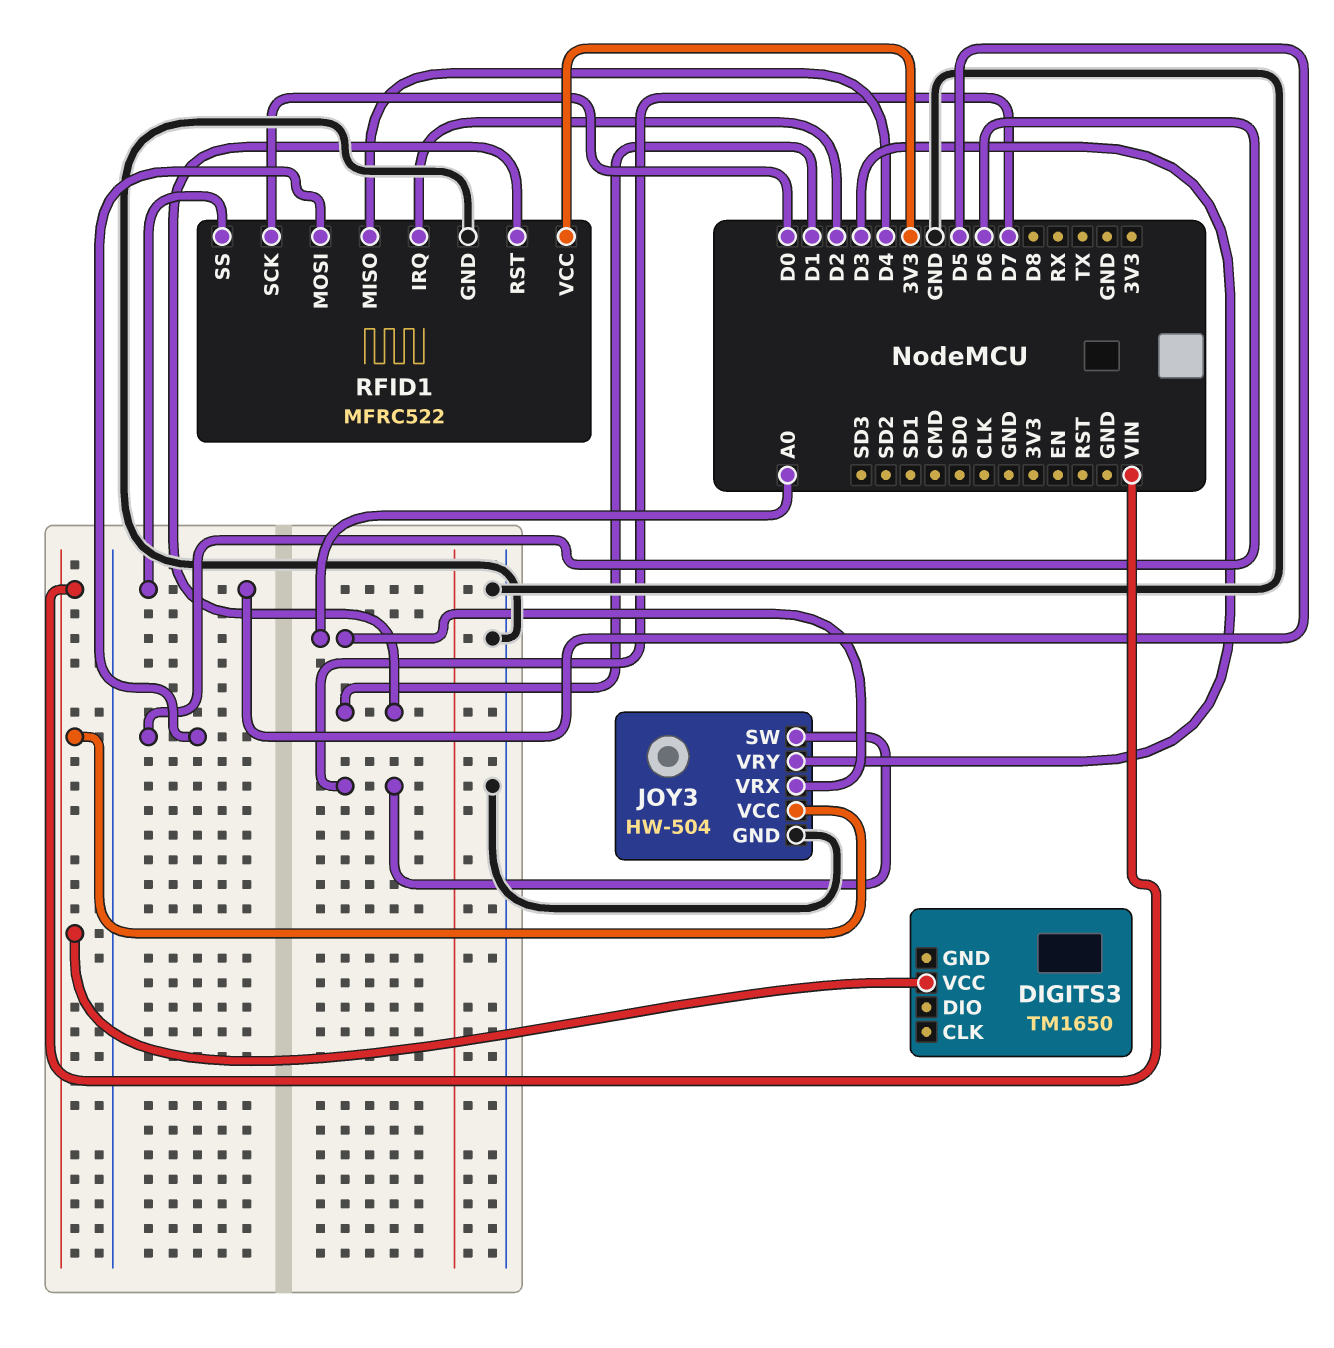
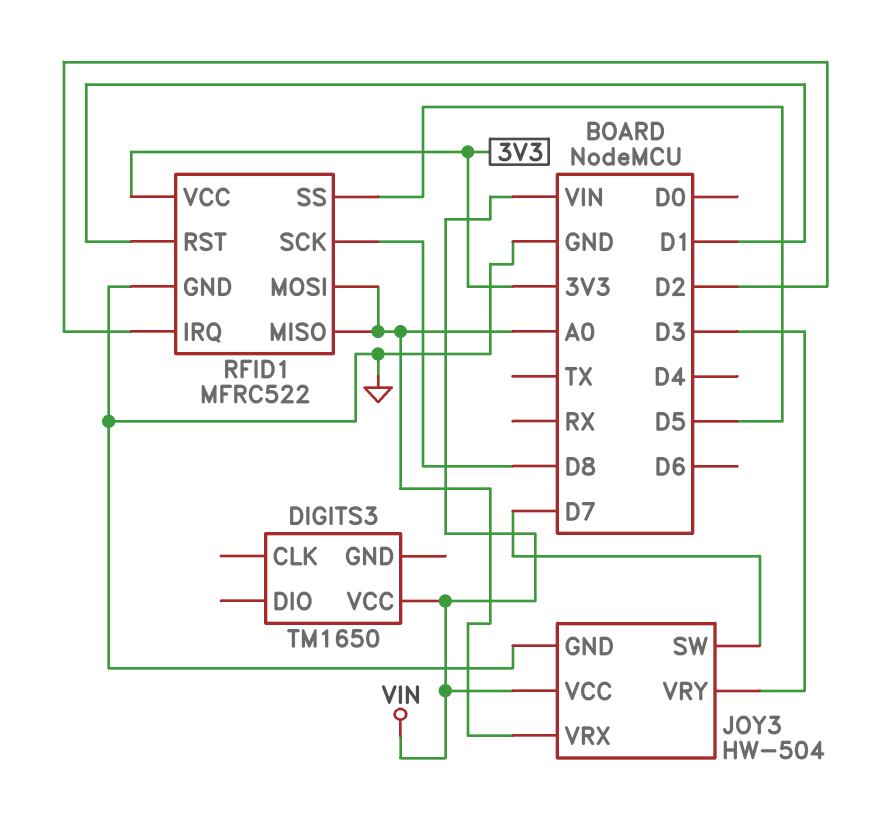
RFID1 pin MISO: D4 -> A0
RFID1 pin MOSI: D6 -> A0
RFID1 pin SCK: D0 -> D8

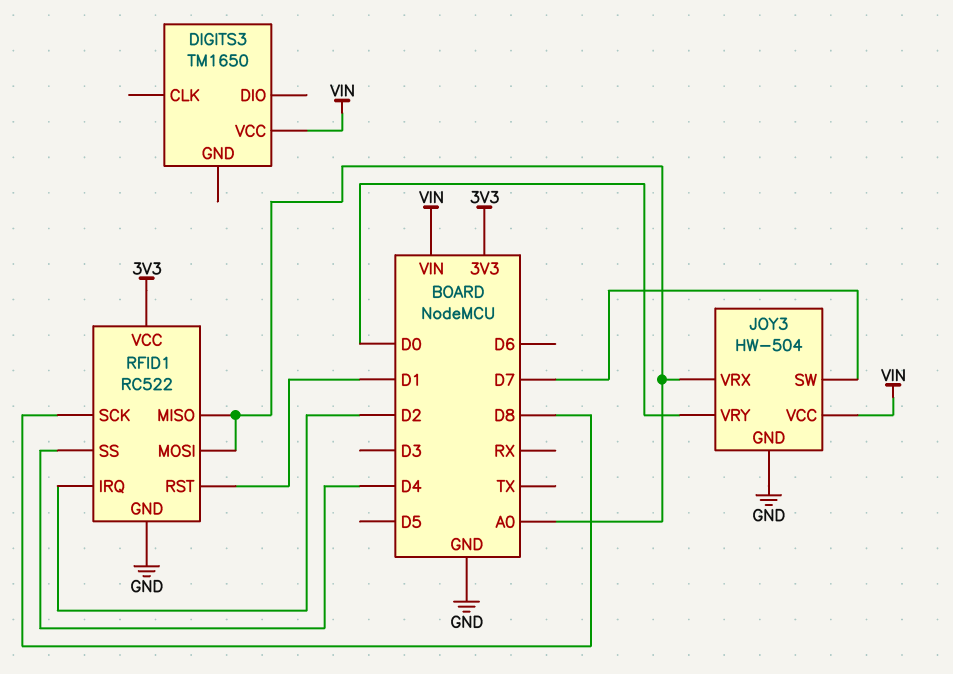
JOY3 pin VRY: D3 -> D0
RFID1: MFRC522 -> RC522
RFID1 pin SS: D5 -> D4

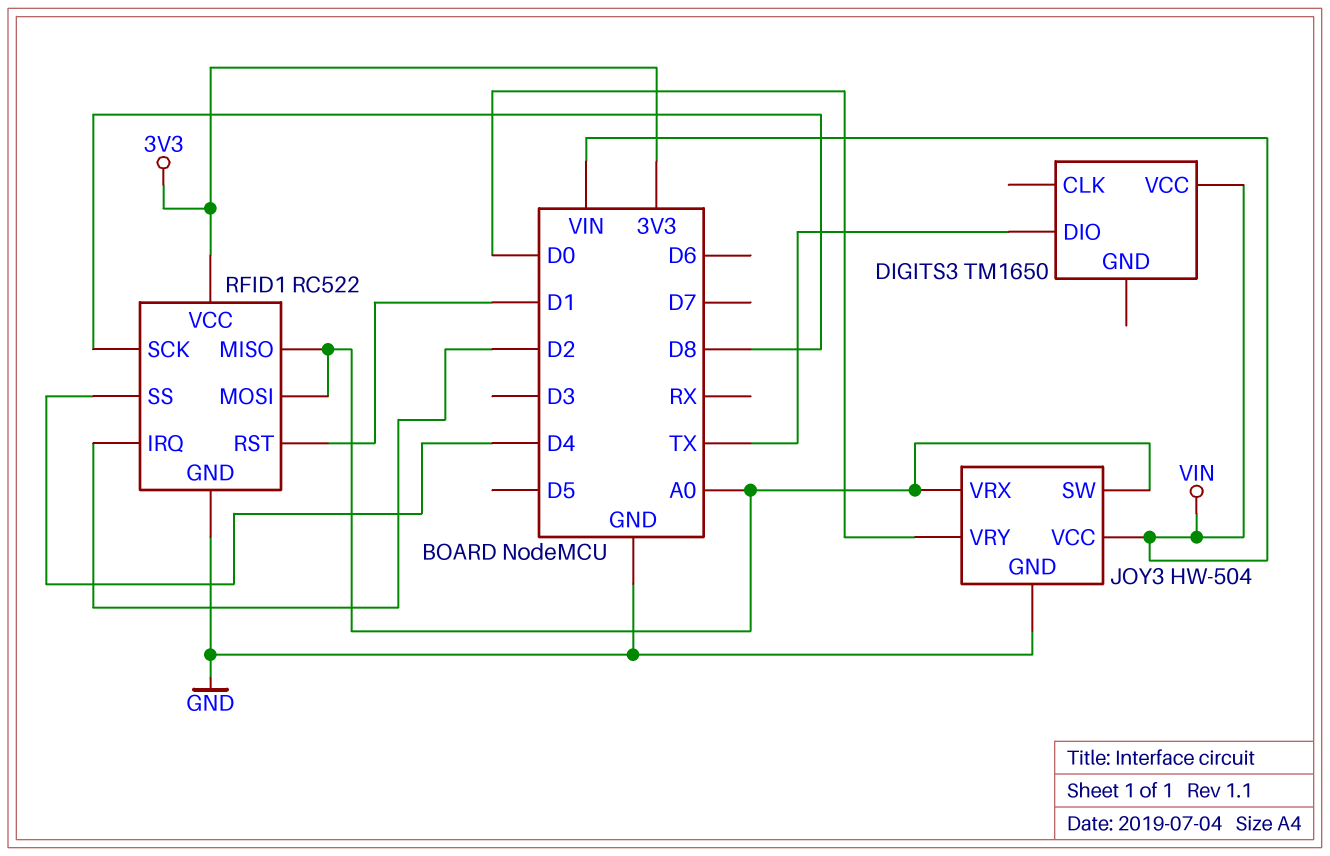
DIGITS3 pin DIO: none -> TX
JOY3 pin SW: D7 -> A0

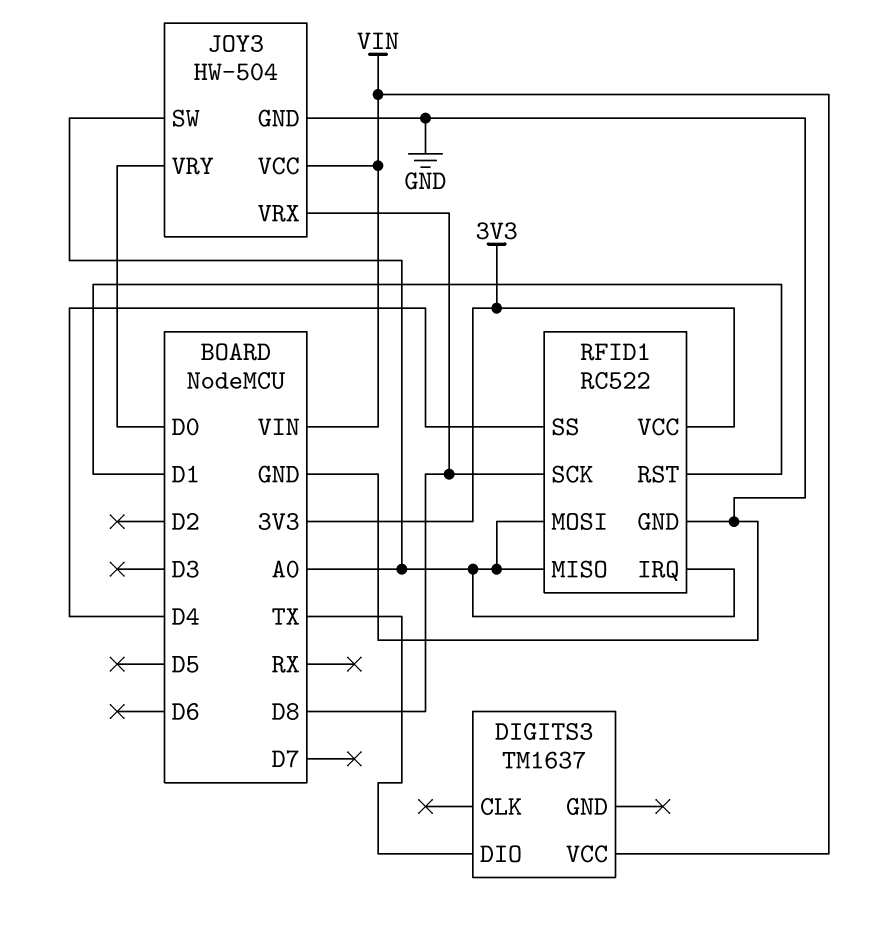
DIGITS3: TM1650 -> TM1637
JOY3 pin VRX: A0 -> D8
RFID1 pin IRQ: D2 -> A0

